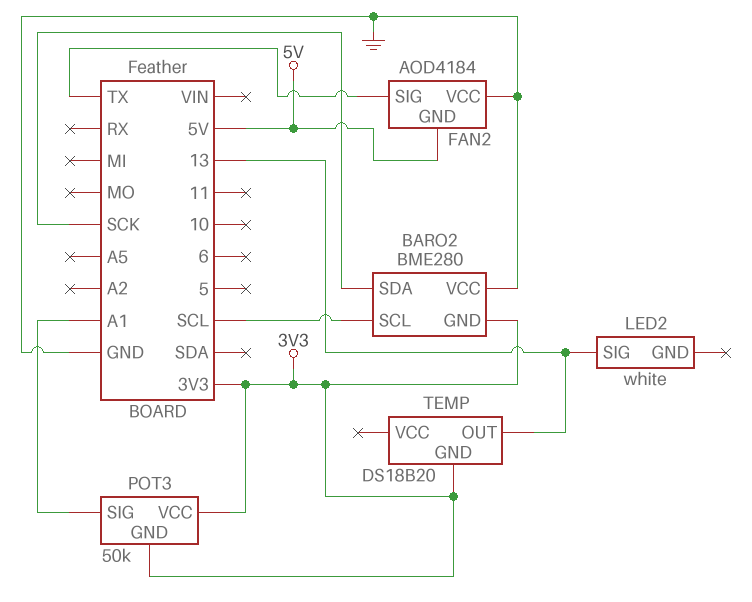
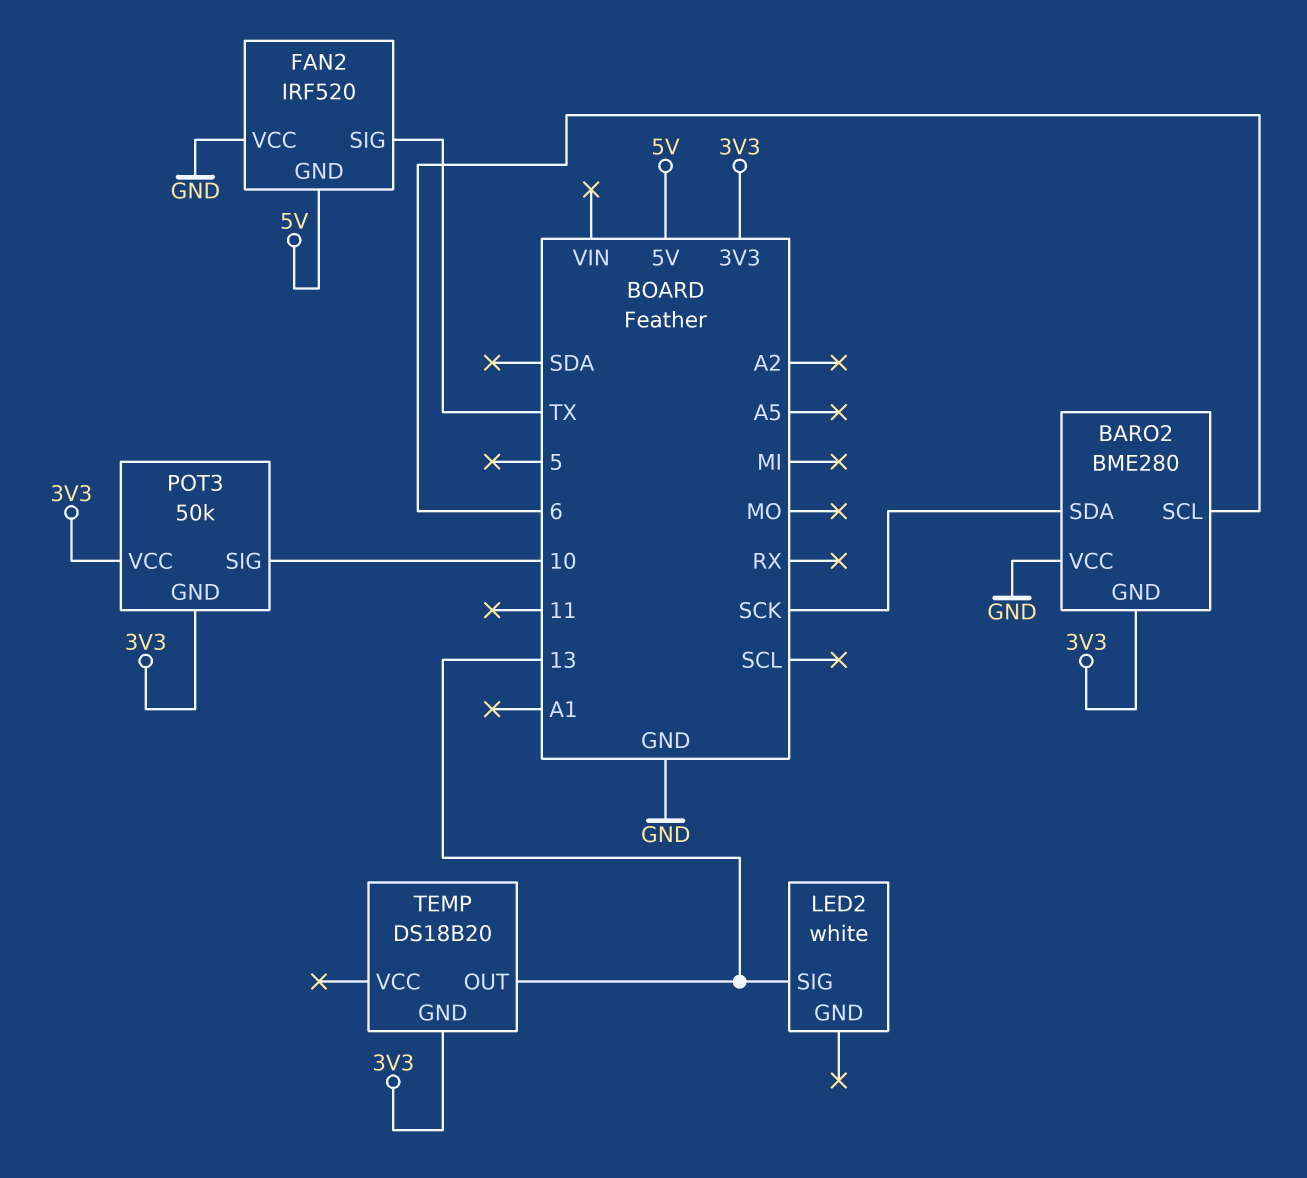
BARO2 pin SCL: SCL -> 6
FAN2: AOD4184 -> IRF520
POT3 pin SIG: A1 -> 10

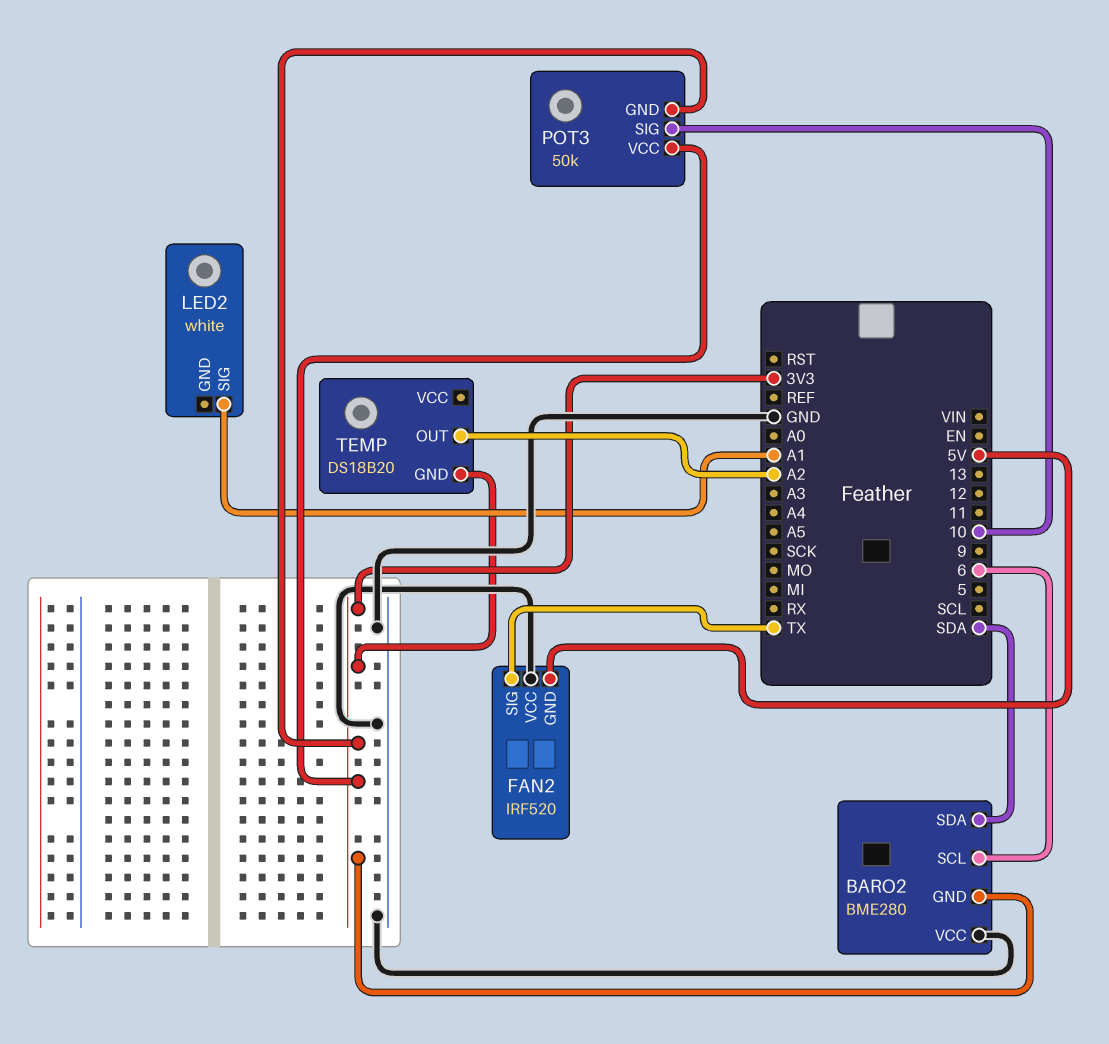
BARO2 pin SDA: SCK -> SDA
LED2 pin SIG: 13 -> A1
TEMP pin OUT: 13 -> A2

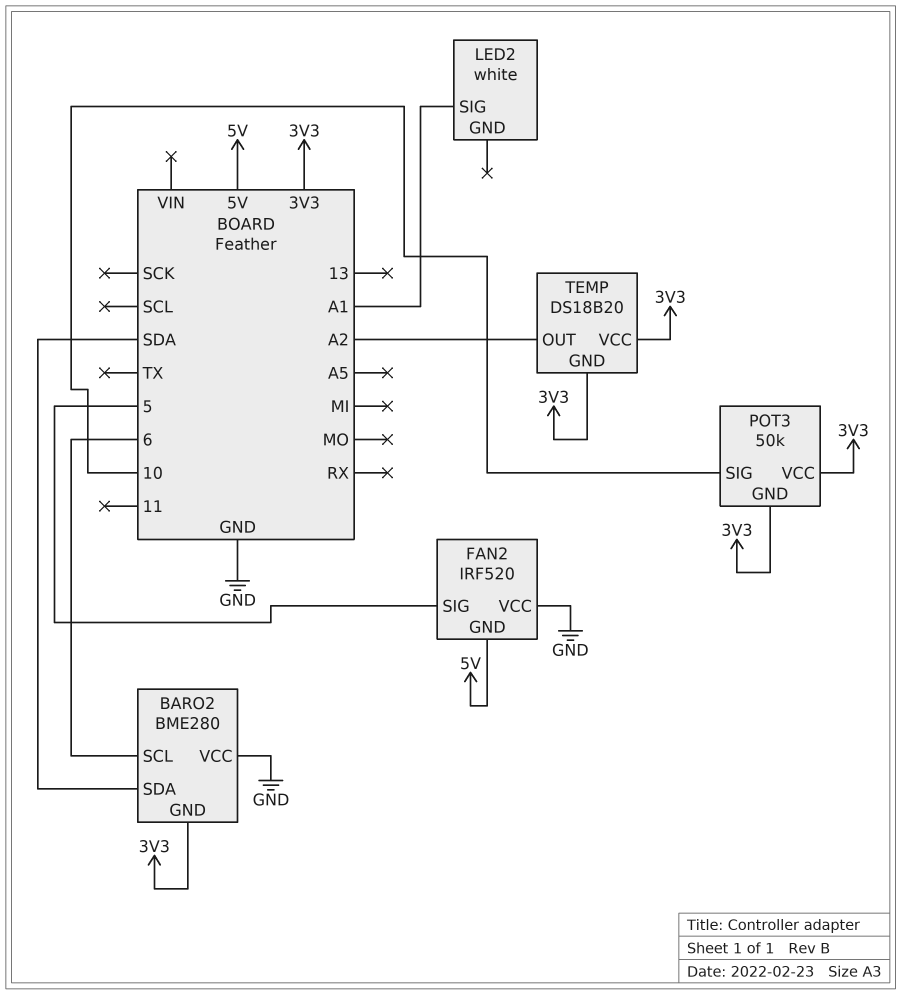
FAN2 pin SIG: TX -> 5
TEMP pin VCC: none -> 3V3

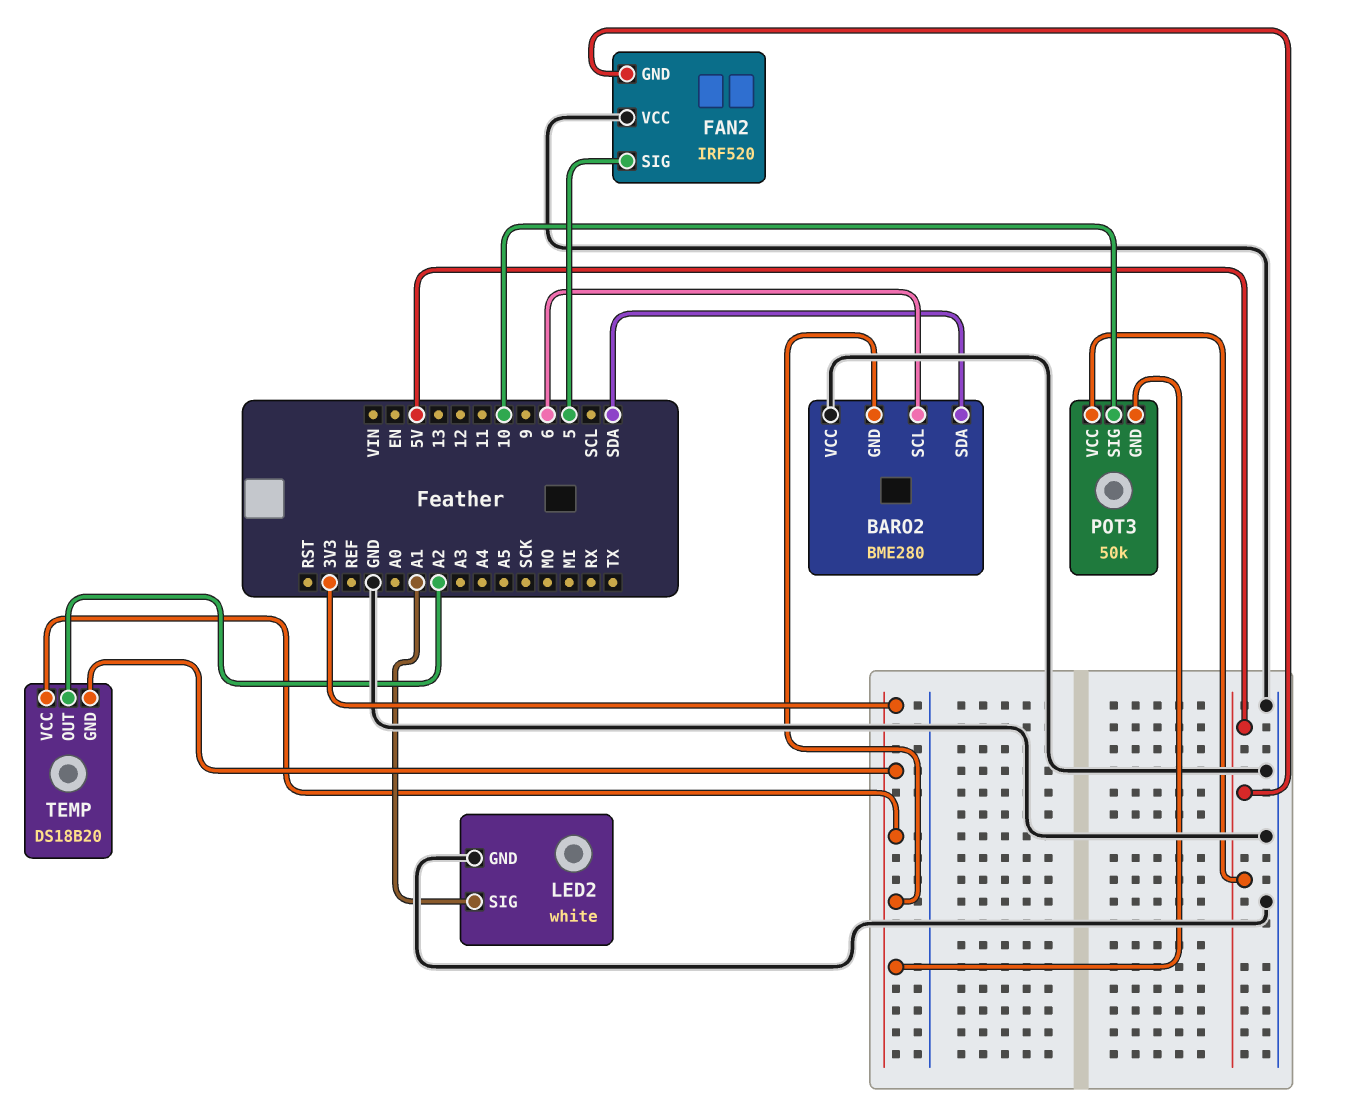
LED2 pin GND: none -> GND
POT3 pin VCC: 3V3 -> 5V

